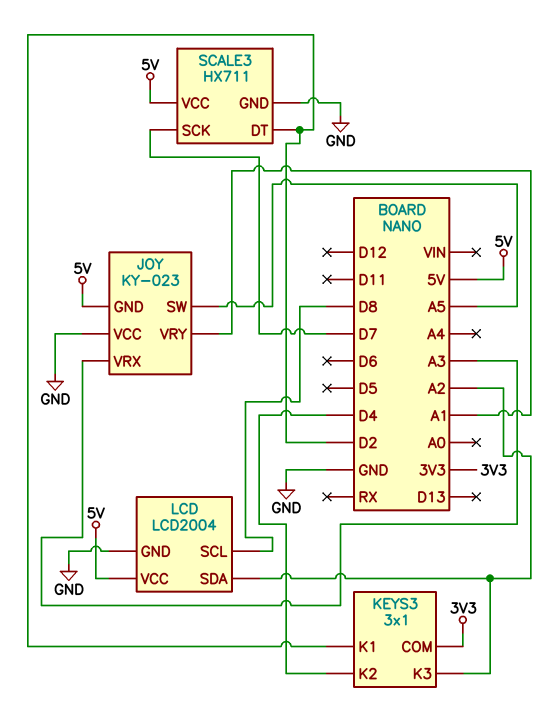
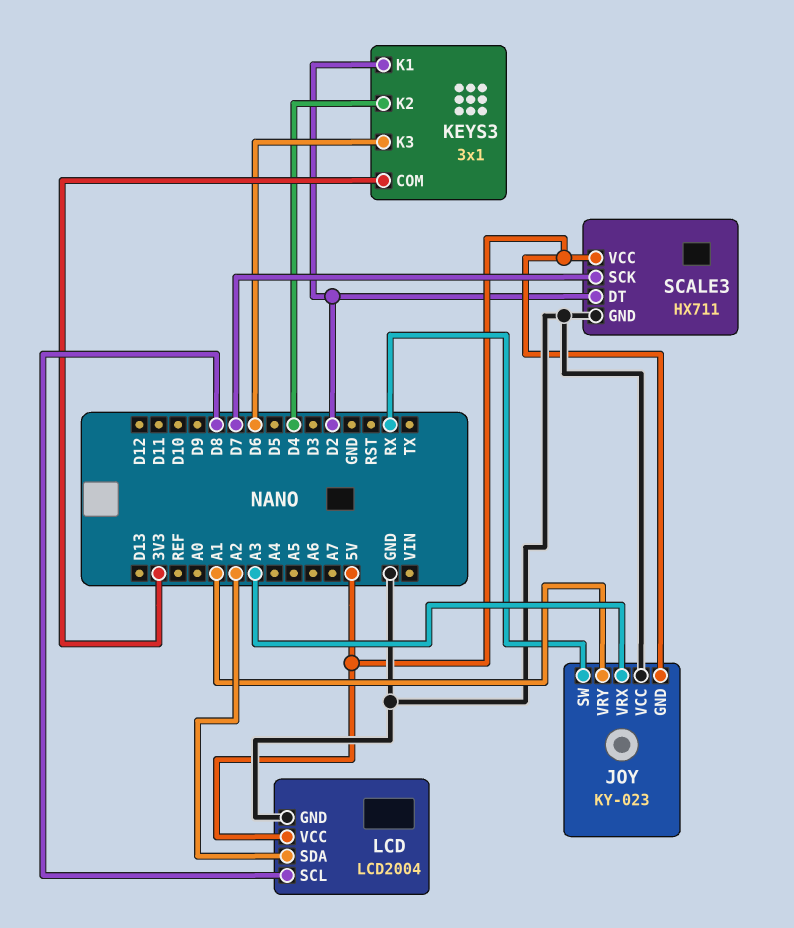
JOY pin SW: A5 -> RX
KEYS3 pin K3: A2 -> D6

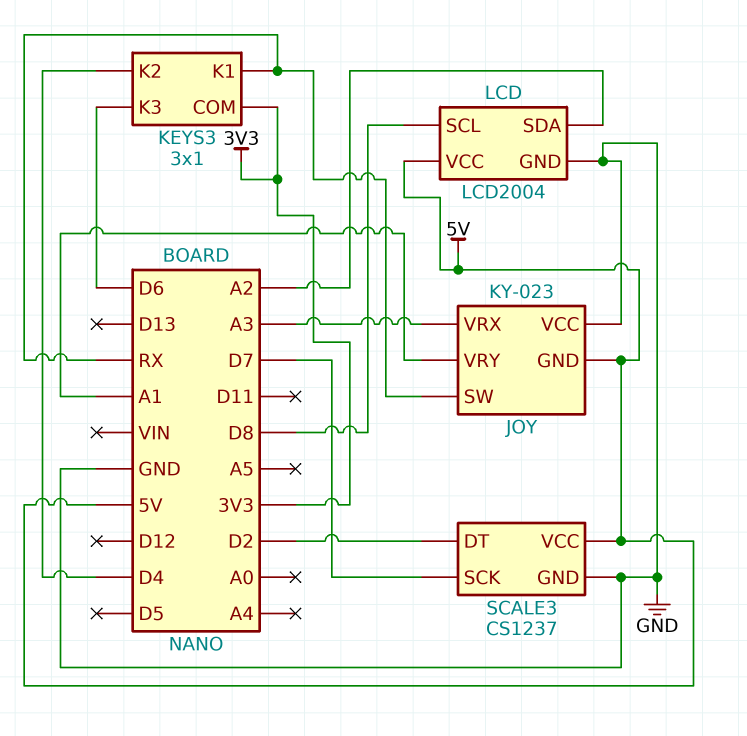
KEYS3 pin K1: D2 -> RX
SCALE3: HX711 -> CS1237

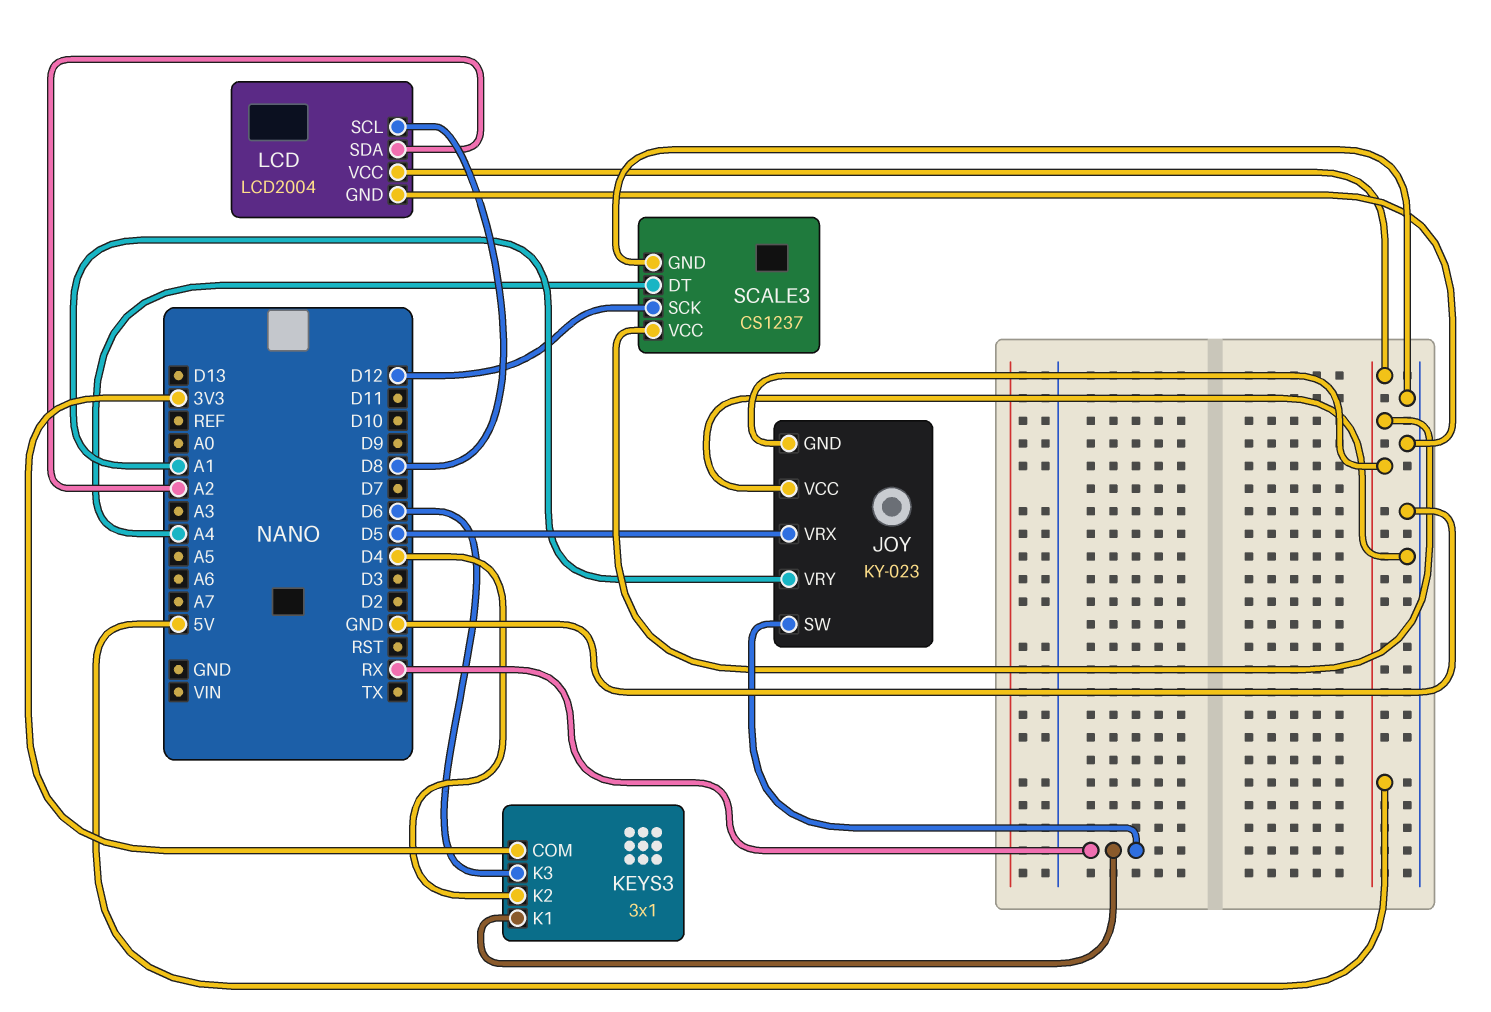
JOY pin VRX: A3 -> D5
SCALE3 pin DT: D2 -> A4
SCALE3 pin SCK: D7 -> D12

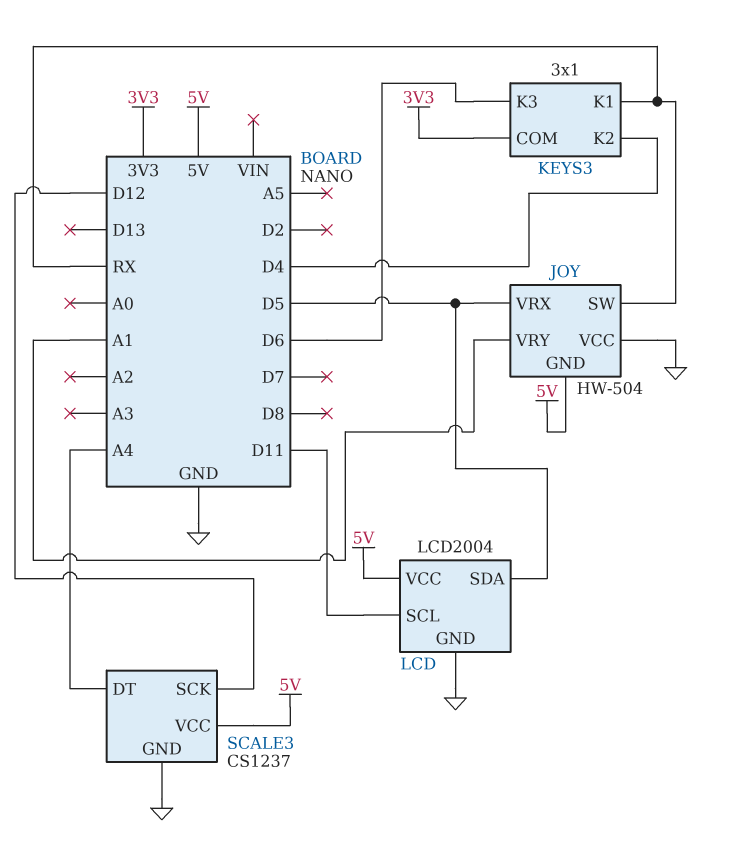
JOY: KY-023 -> HW-504
LCD pin SCL: D8 -> D11
LCD pin SDA: A2 -> D5

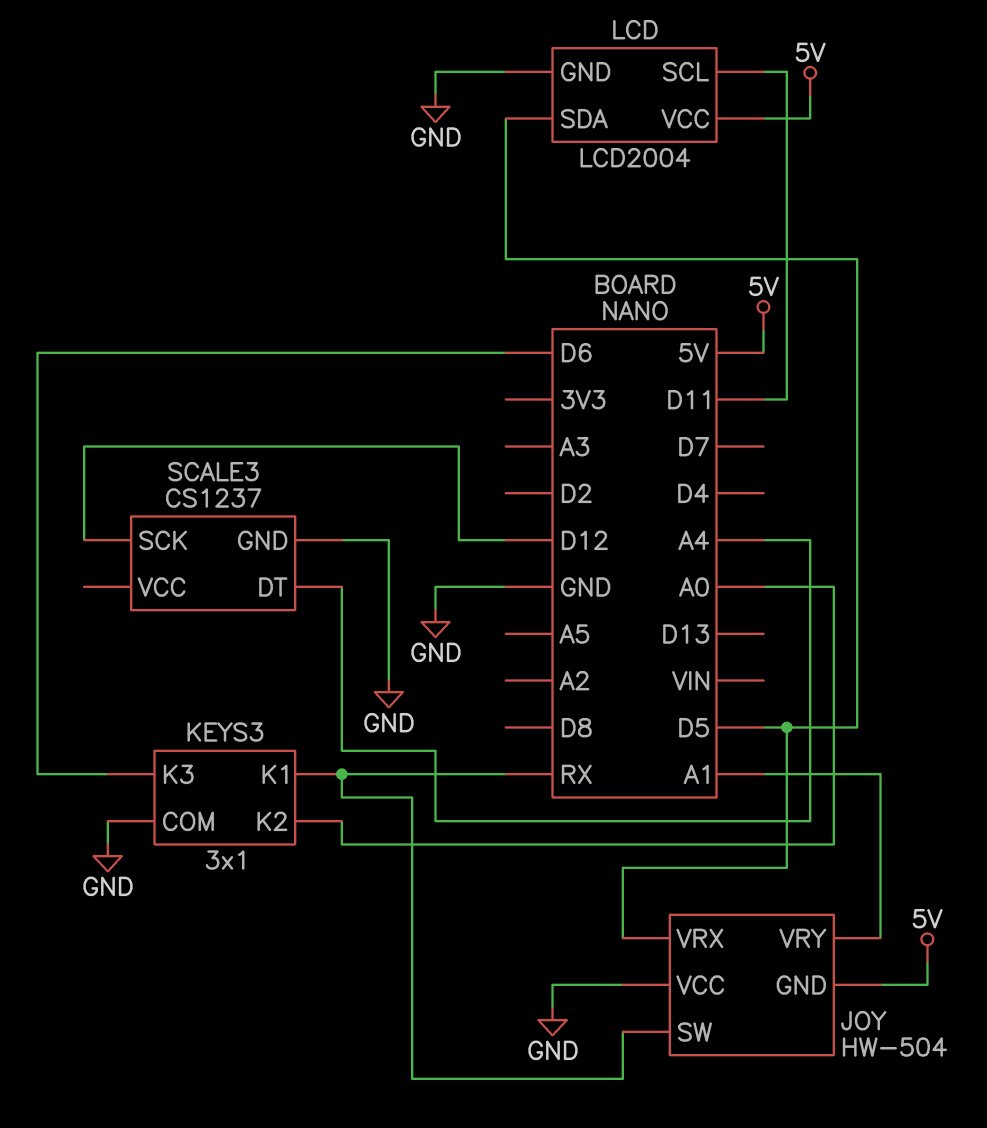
KEYS3 pin COM: 3V3 -> GND
KEYS3 pin K2: D4 -> A0
SCALE3 pin VCC: 5V -> none

